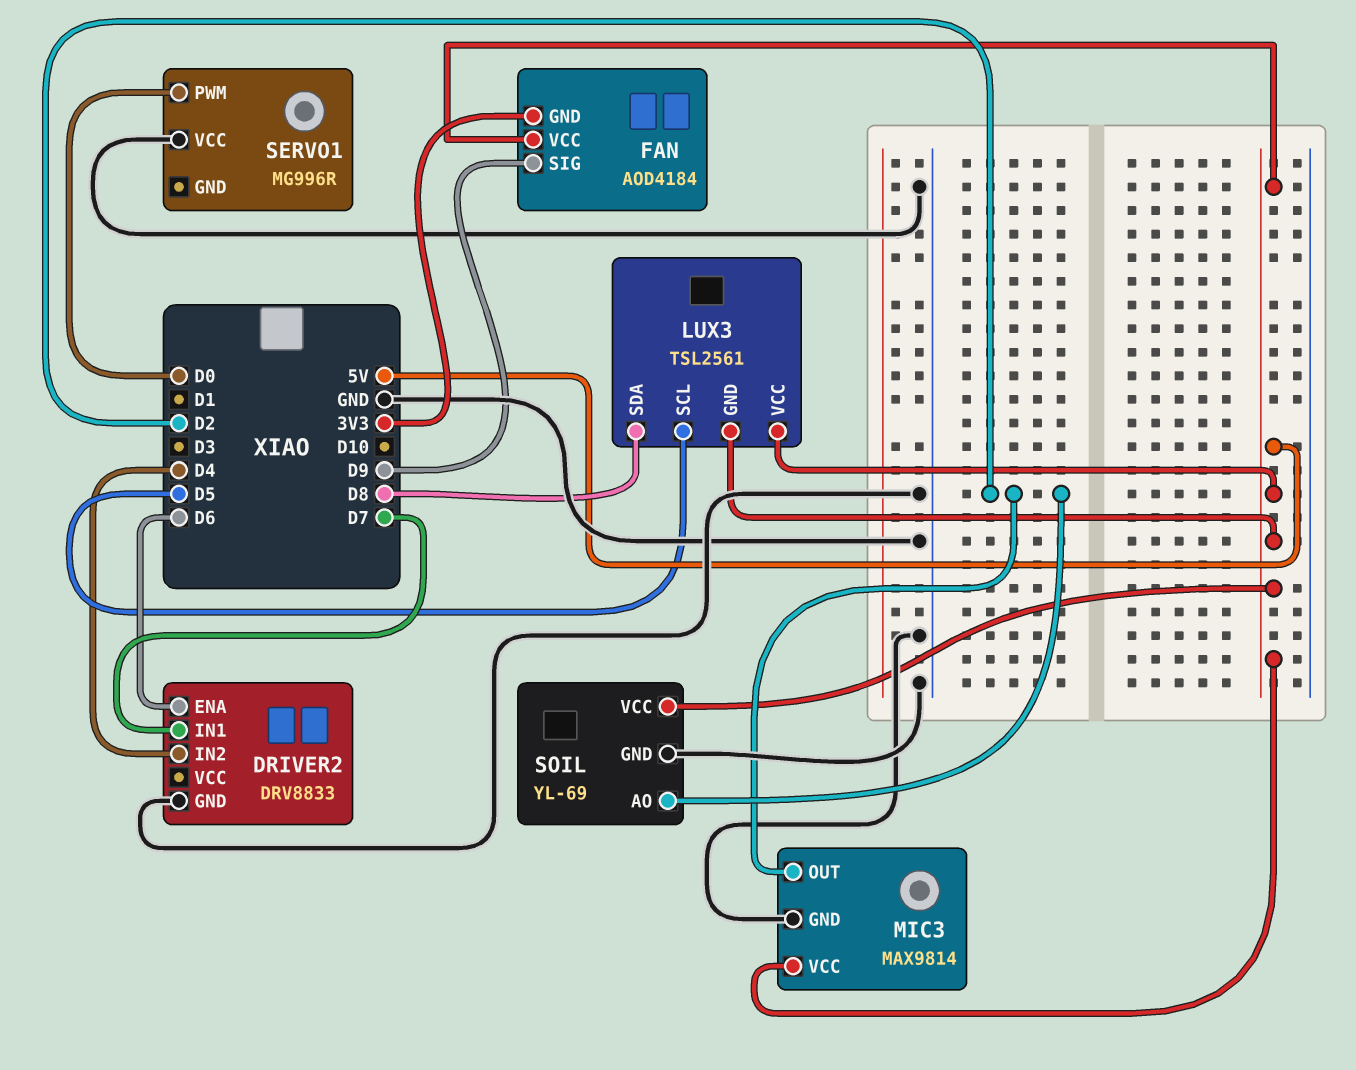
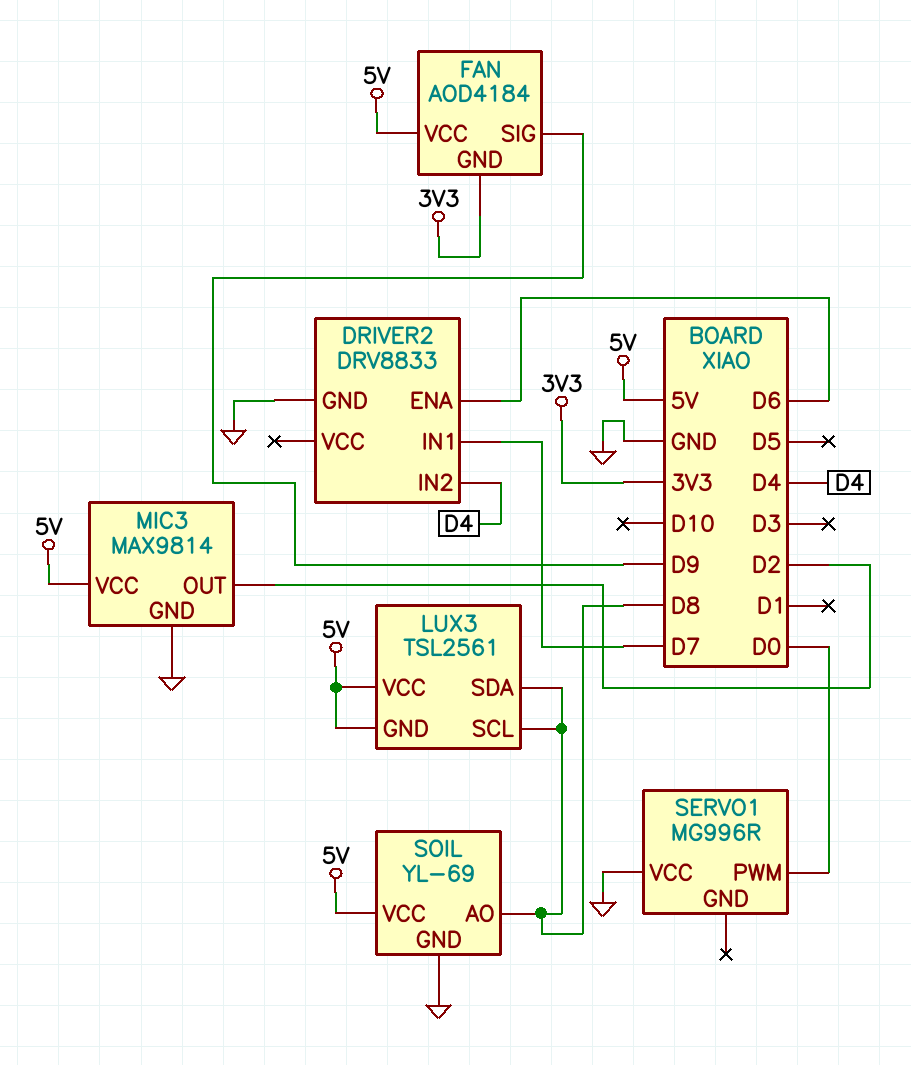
LUX3 pin SCL: D5 -> D8
SOIL pin AO: D2 -> D8

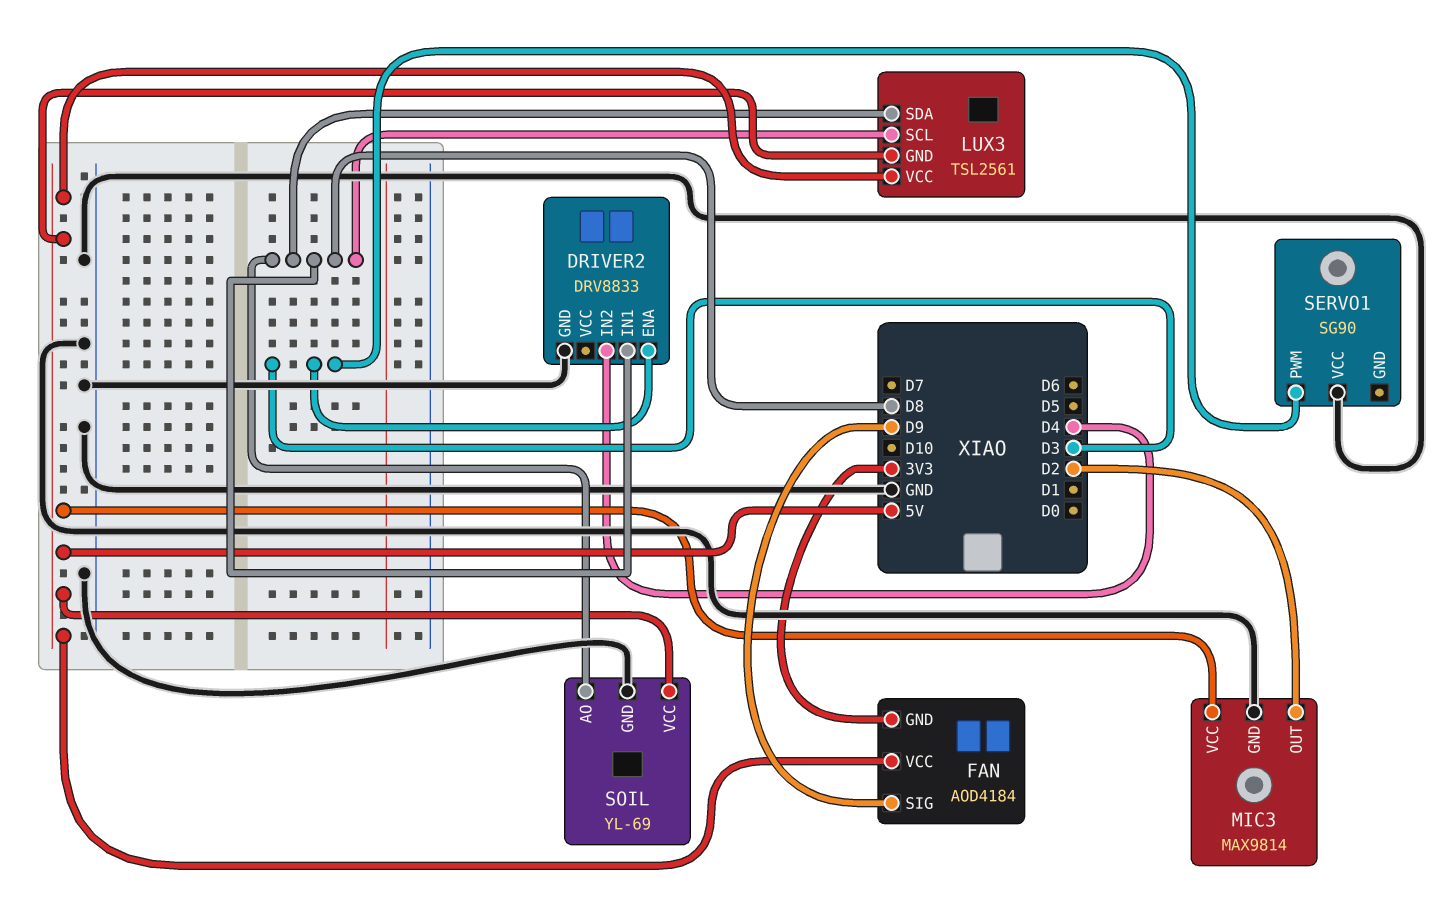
DRIVER2 pin ENA: D6 -> D3
DRIVER2 pin IN1: D7 -> D8
SERVO1: MG996R -> SG90
SERVO1 pin PWM: D0 -> D3

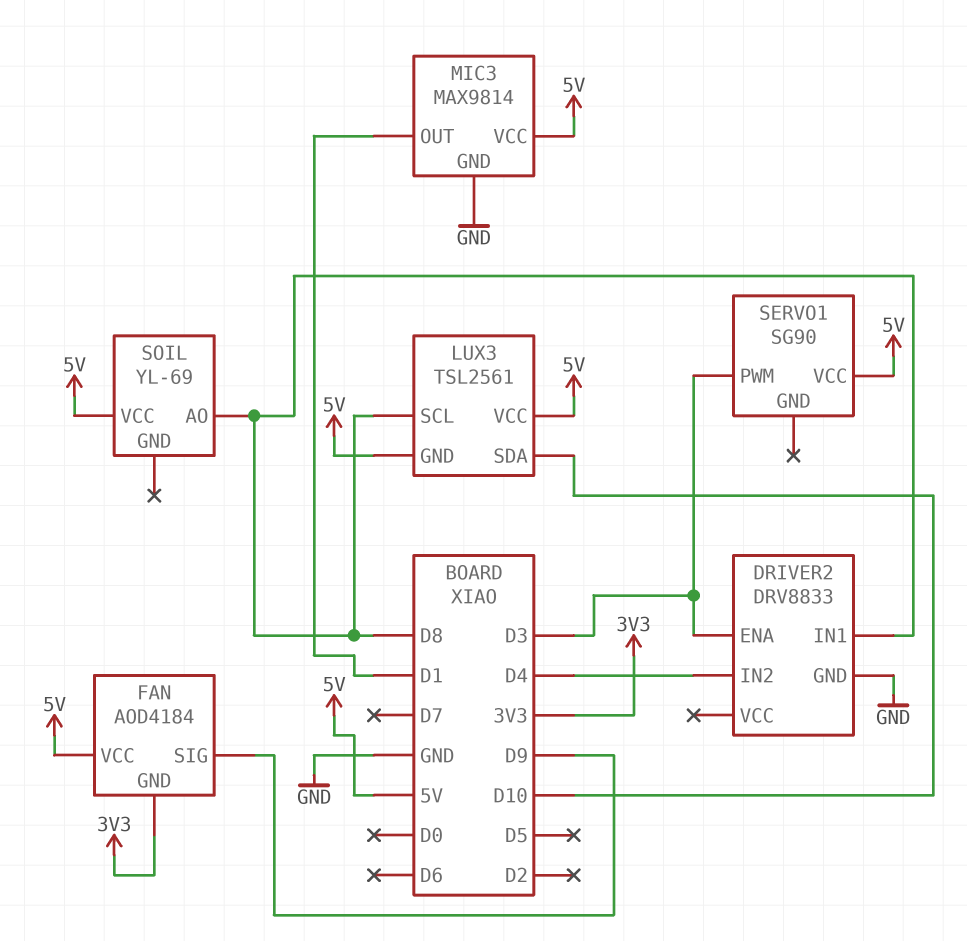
LUX3 pin SDA: D8 -> D10
MIC3 pin OUT: D2 -> D1
SERVO1 pin VCC: GND -> 5V
SOIL pin GND: GND -> none

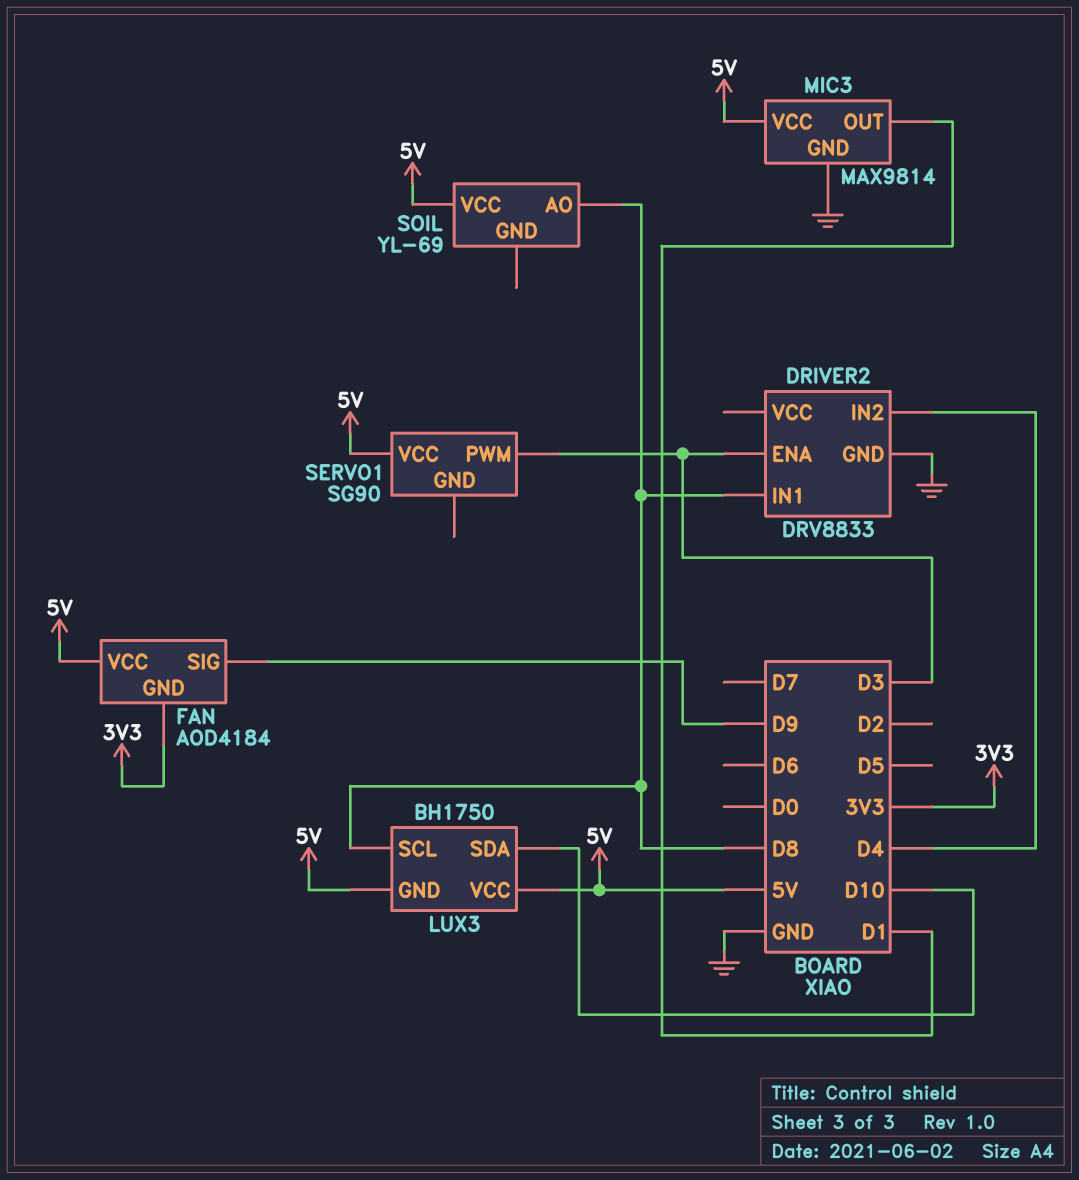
LUX3: TSL2561 -> BH1750

